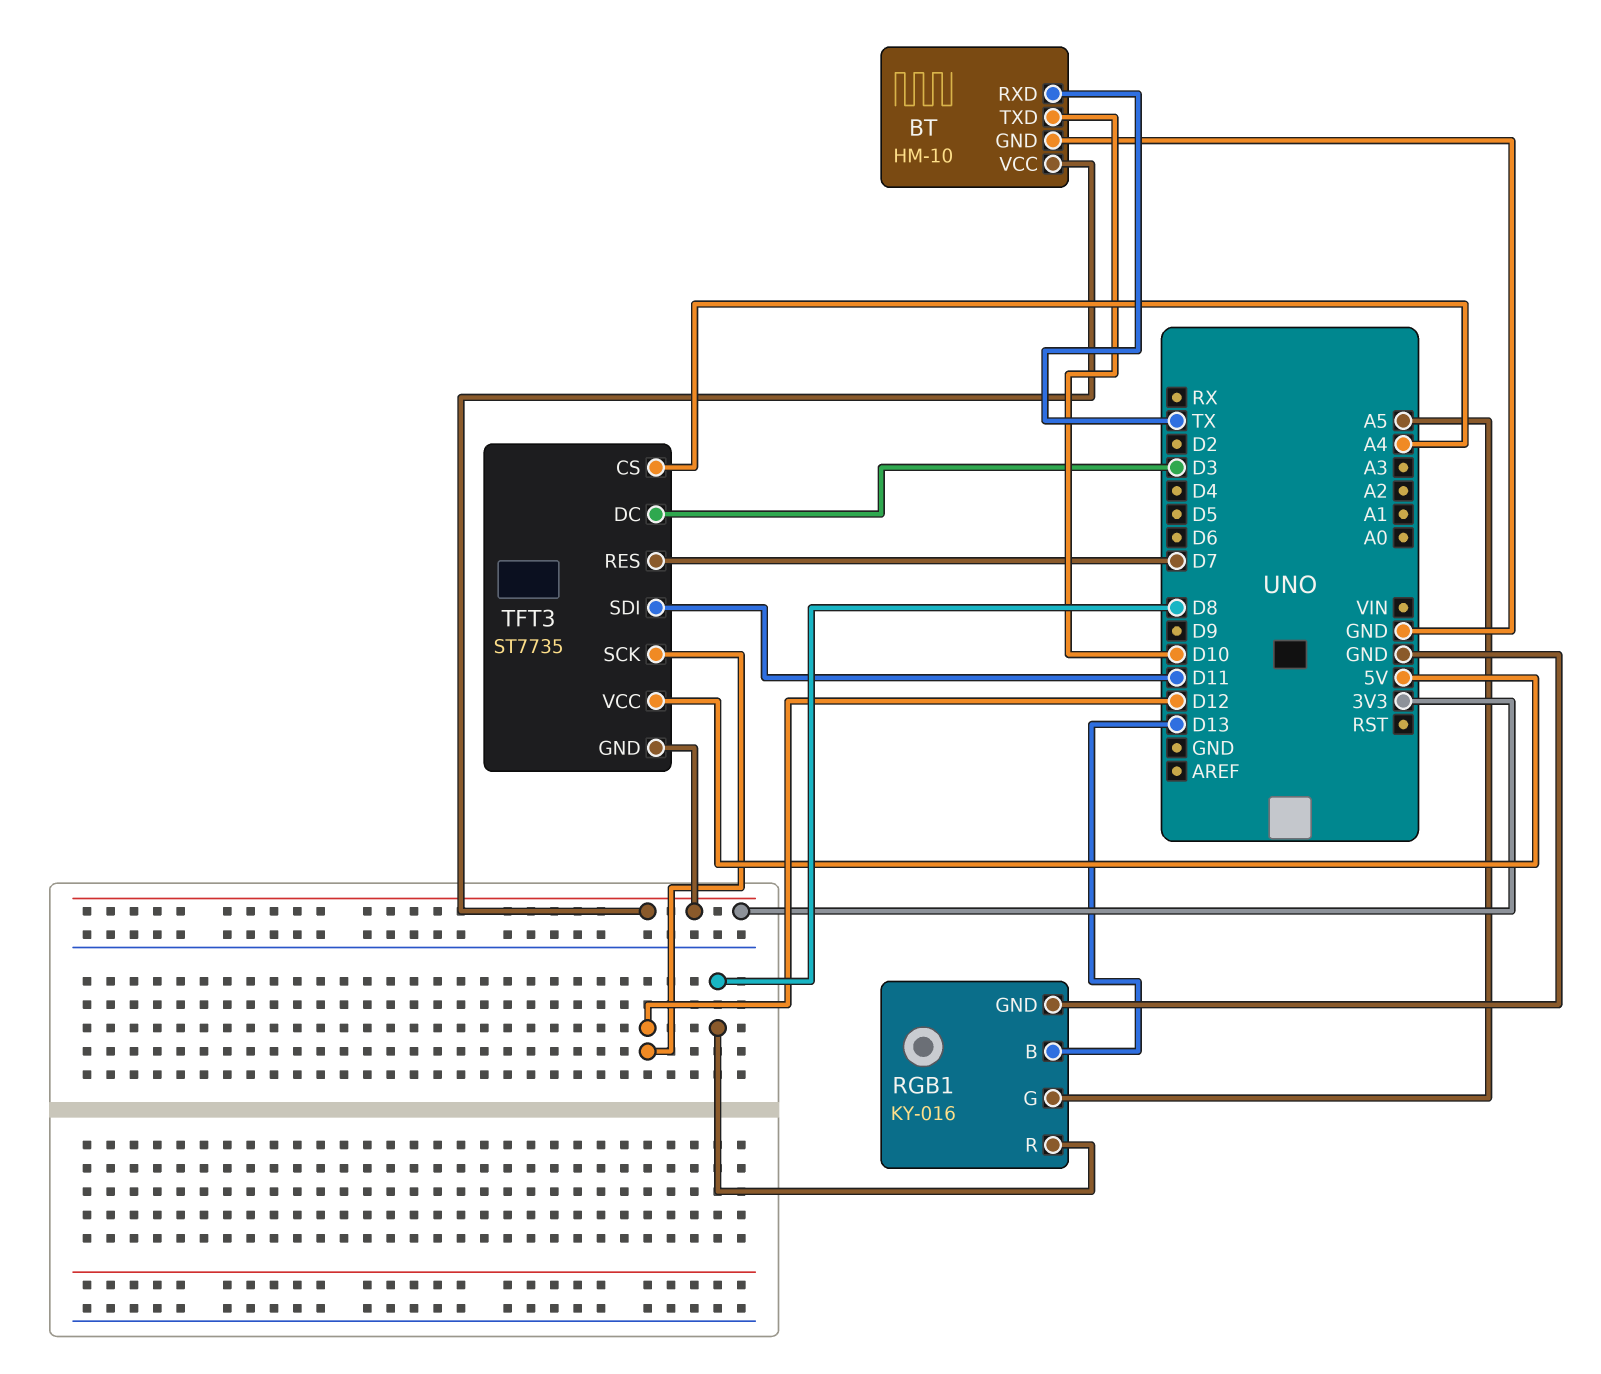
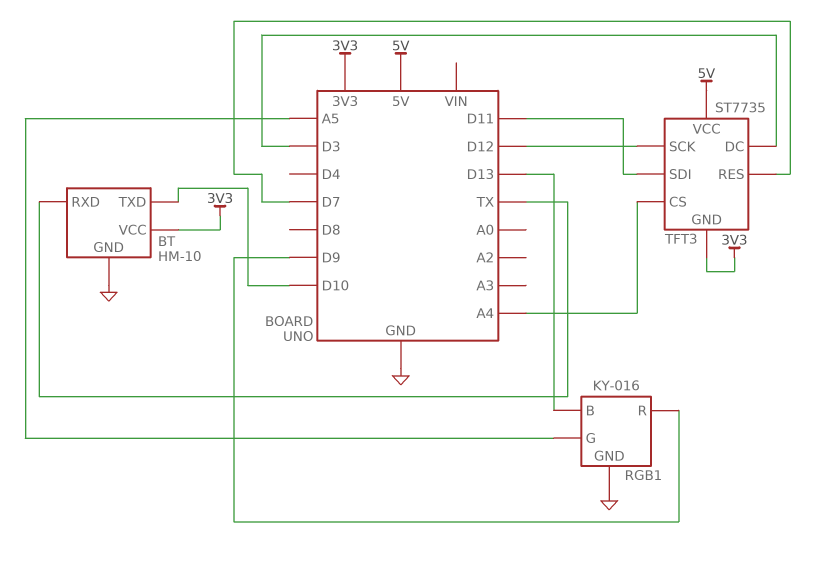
RGB1 pin R: D8 -> D9

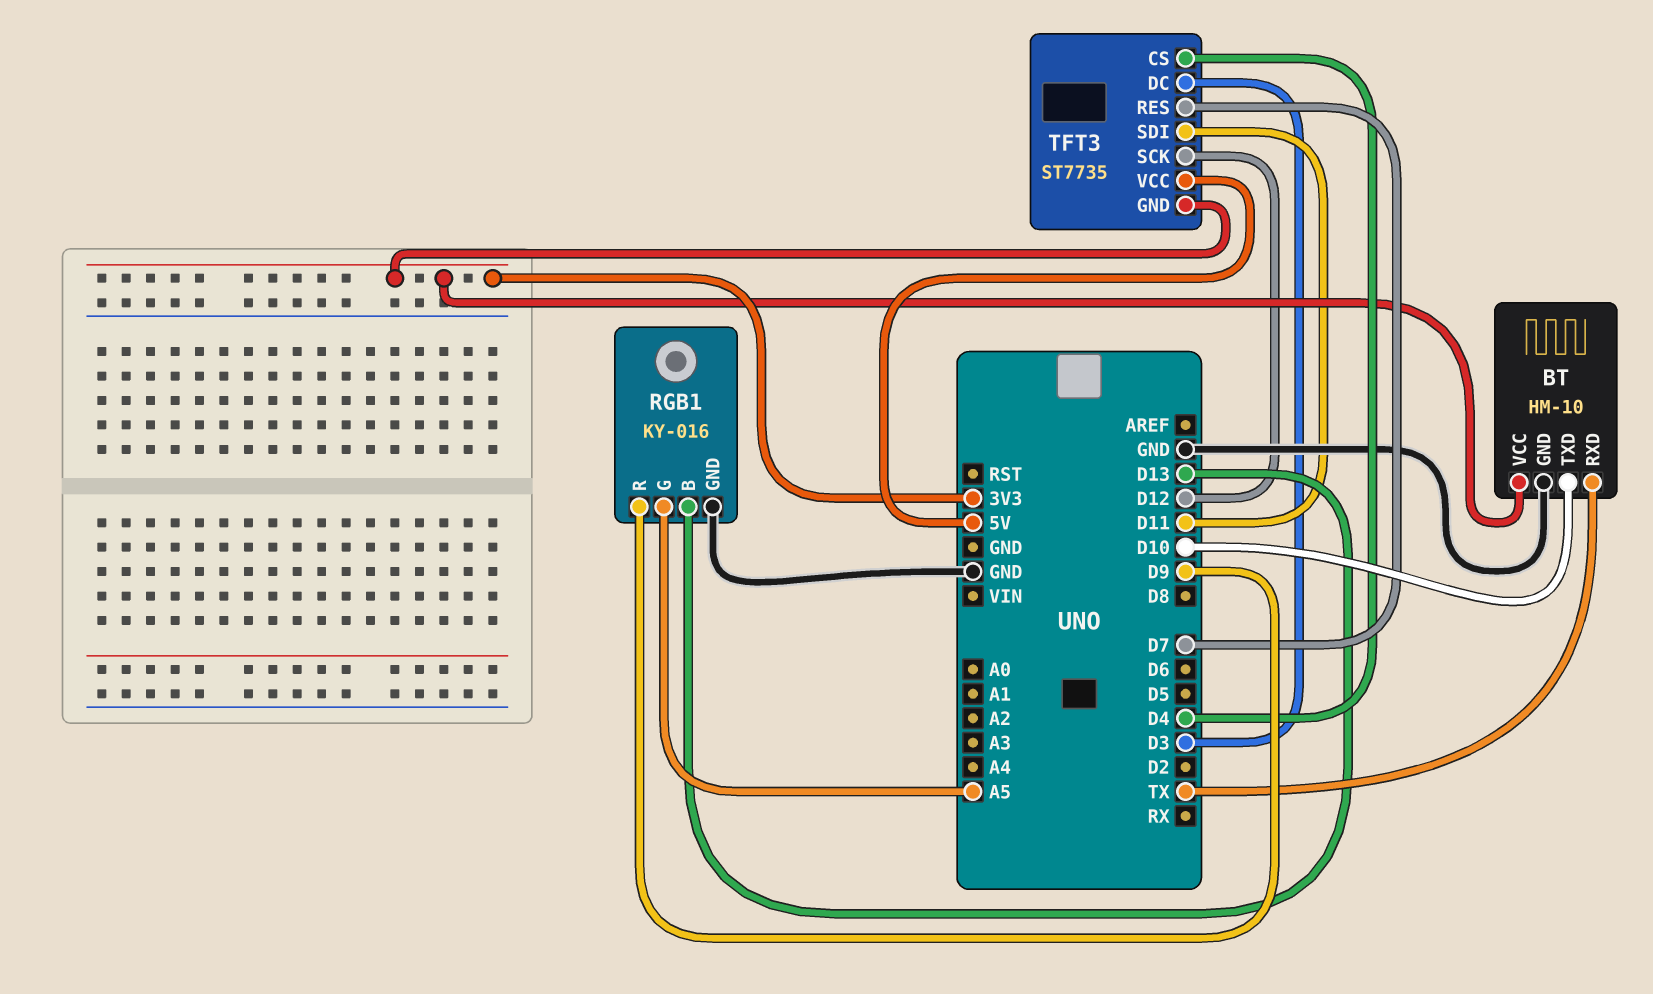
TFT3 pin CS: A4 -> D4

